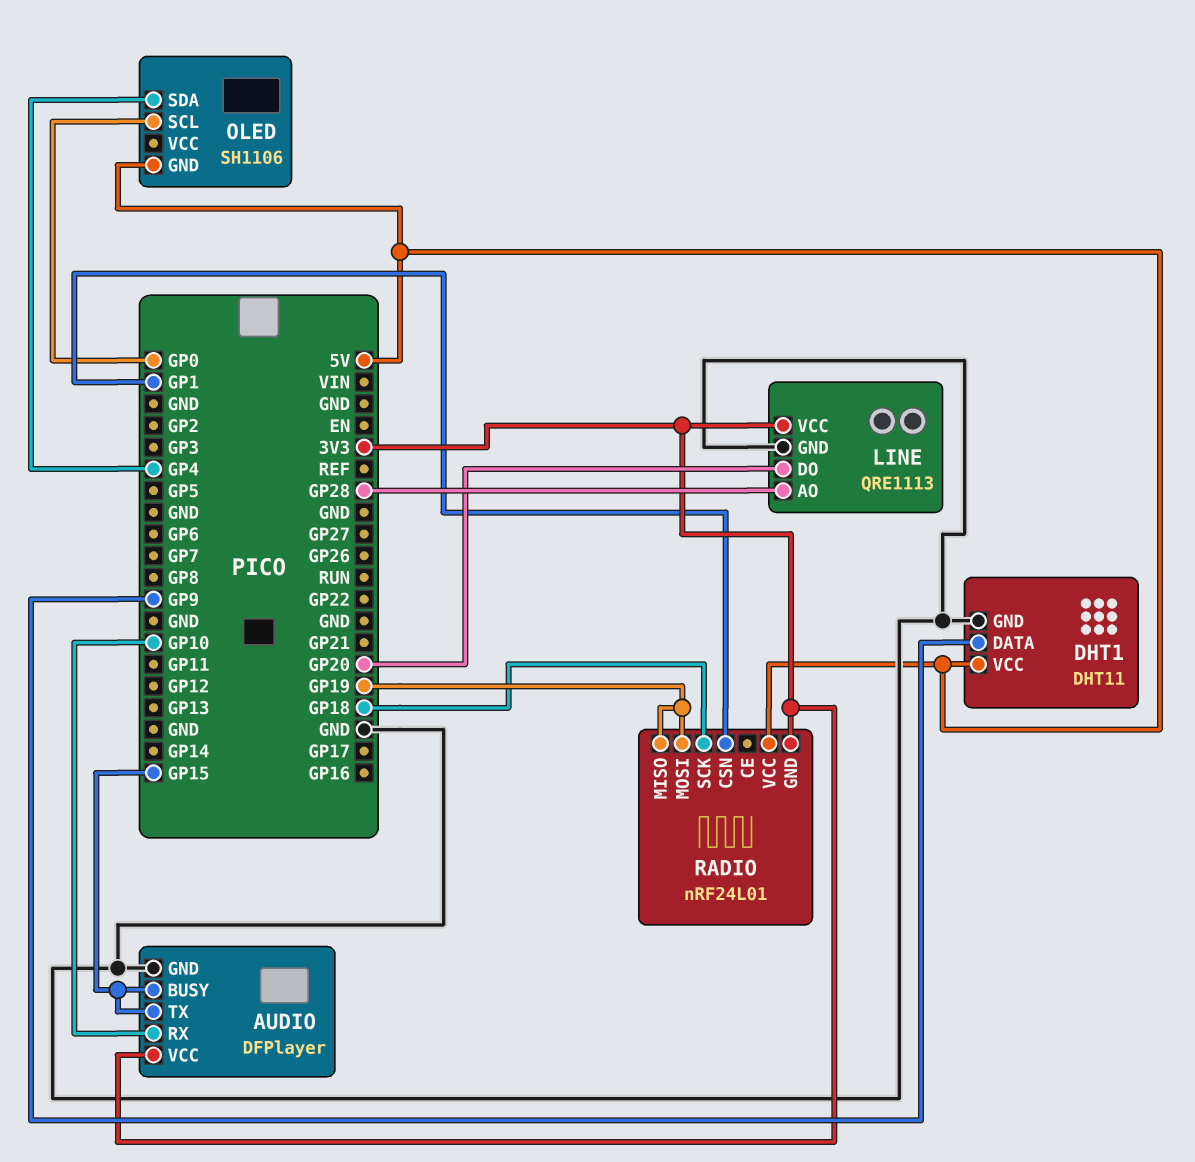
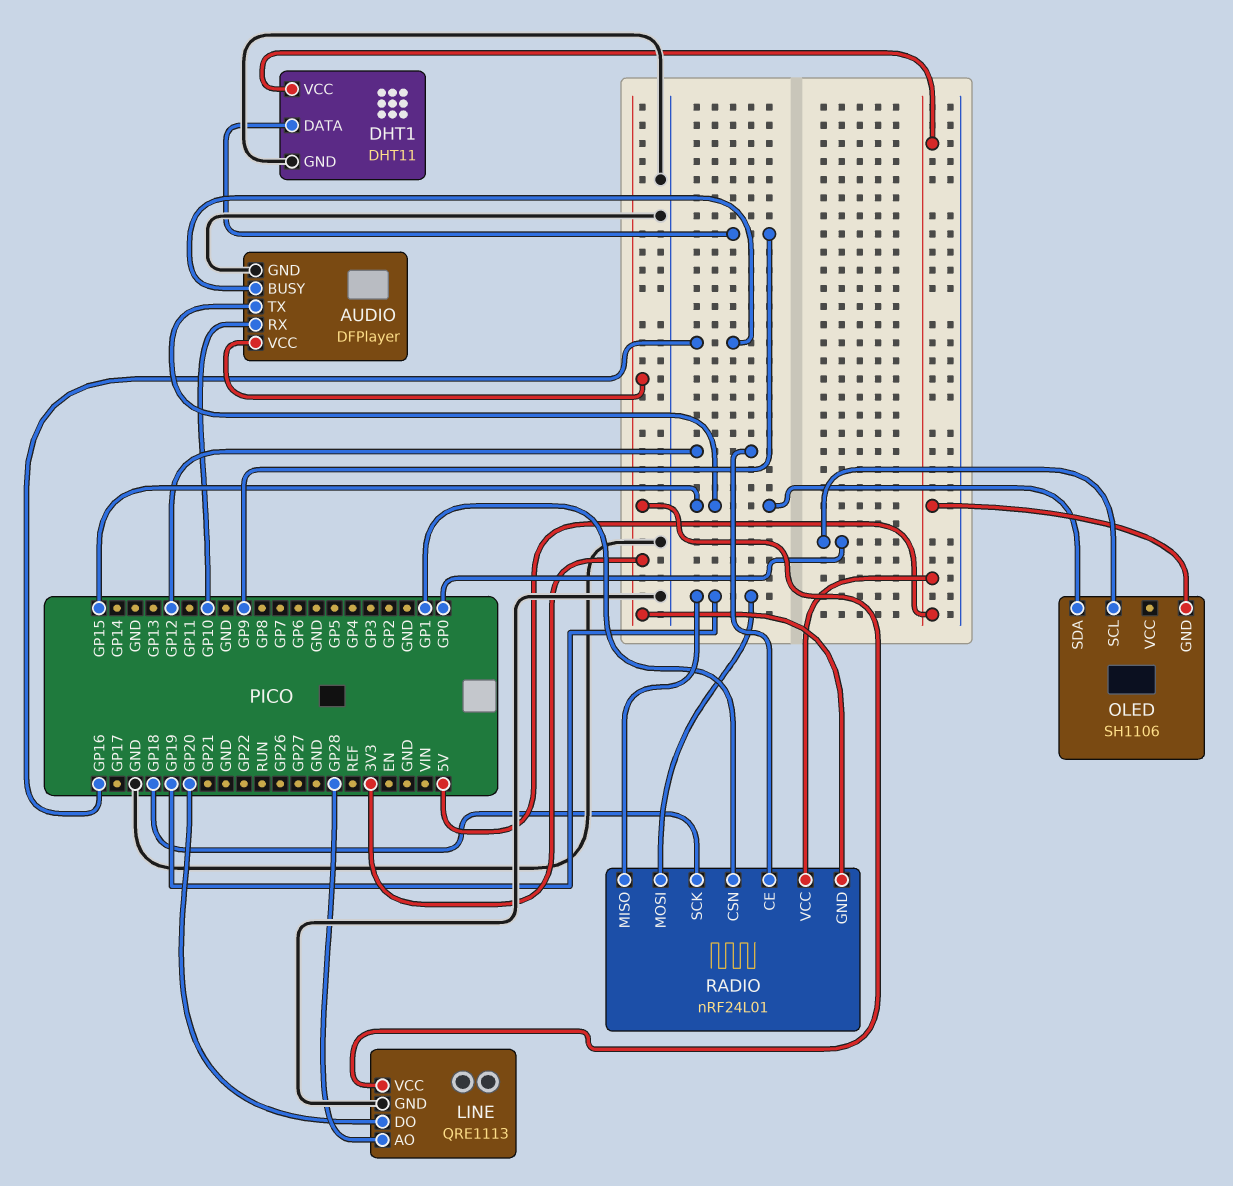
AUDIO pin BUSY: GP15 -> GP16
OLED pin SDA: GP4 -> GP15
RADIO pin CE: none -> GP12

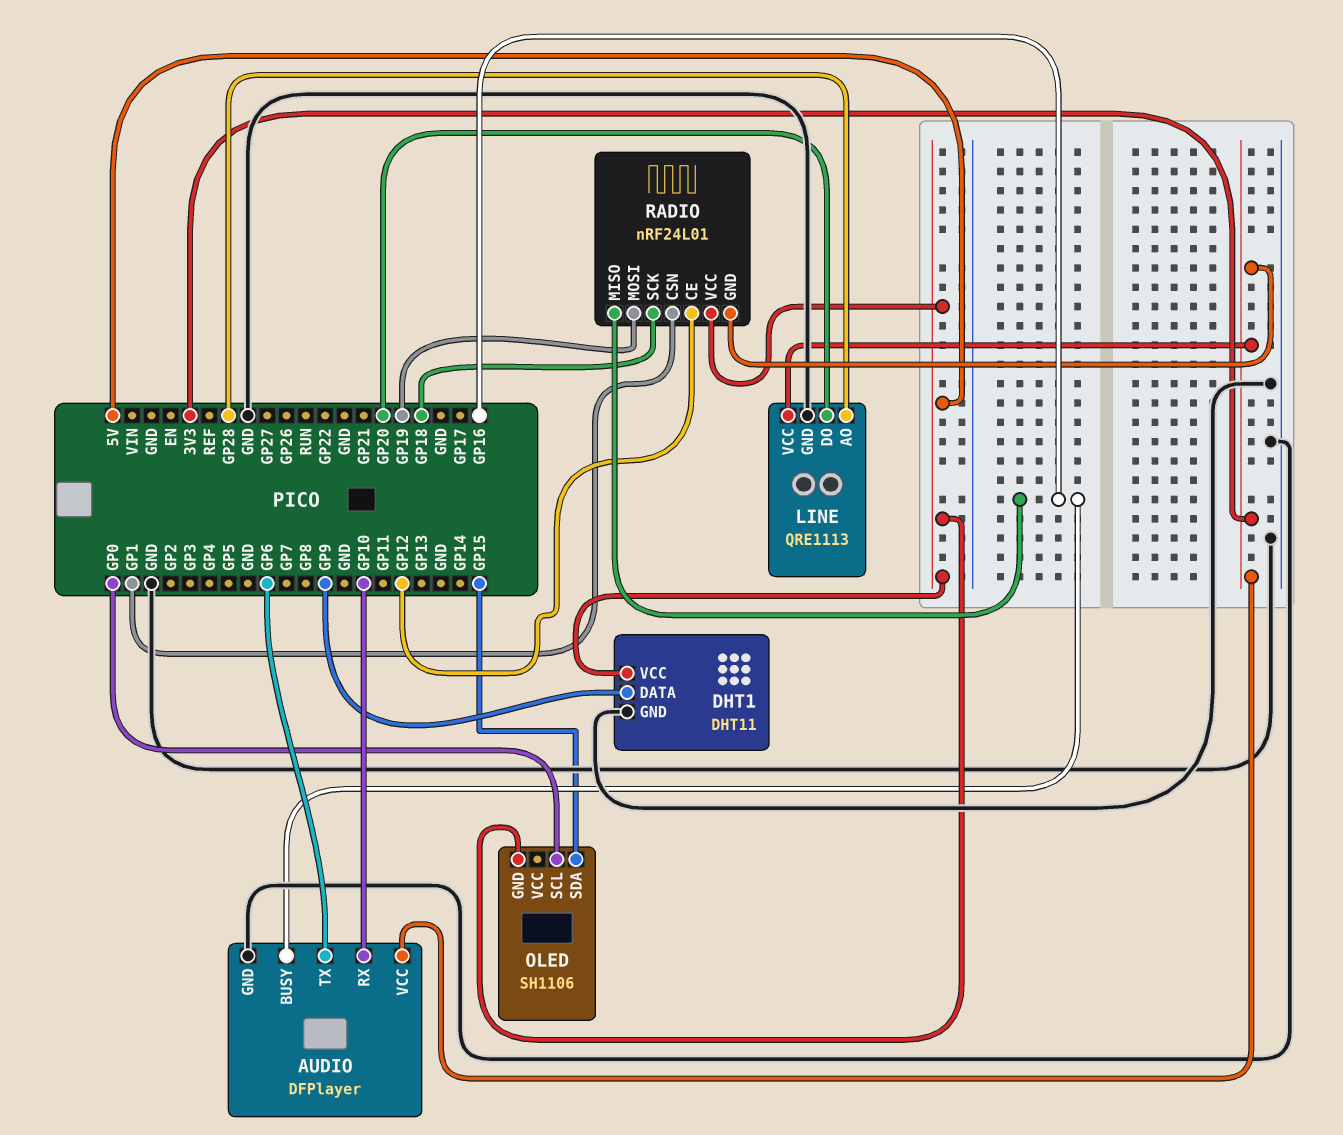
AUDIO pin TX: GP15 -> GP6
RADIO pin MISO: GP19 -> GP16

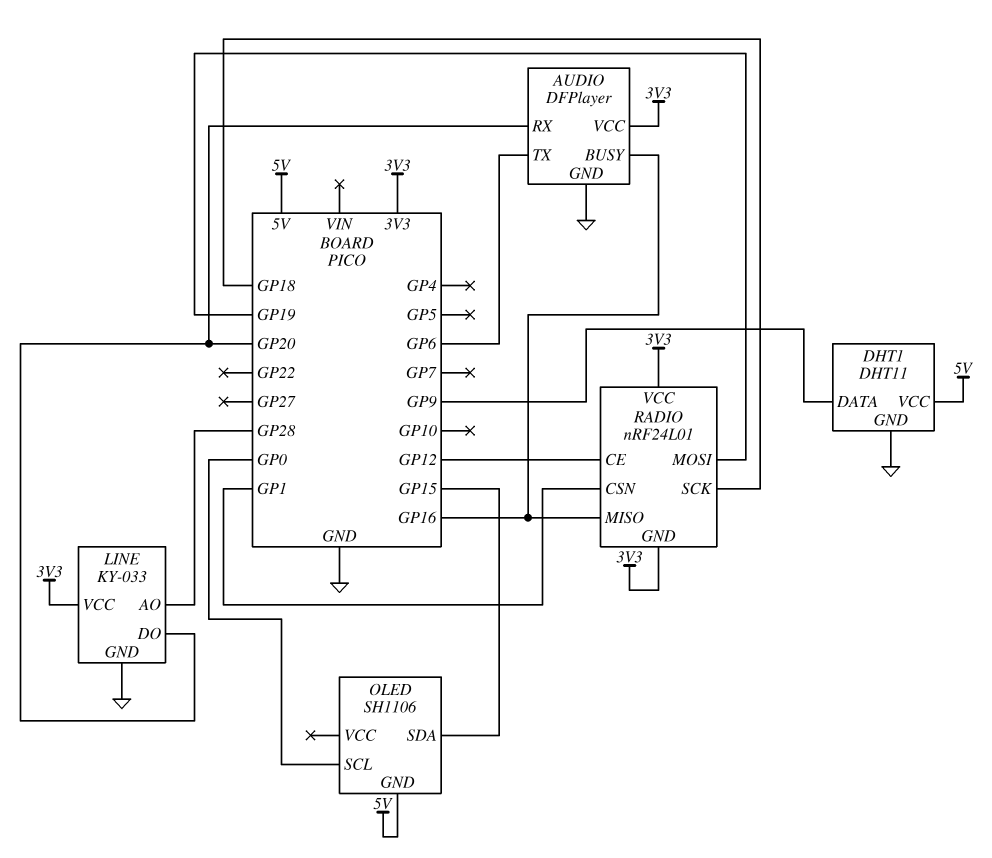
AUDIO pin RX: GP10 -> GP20
LINE: QRE1113 -> KY-033
RADIO pin VCC: 5V -> 3V3

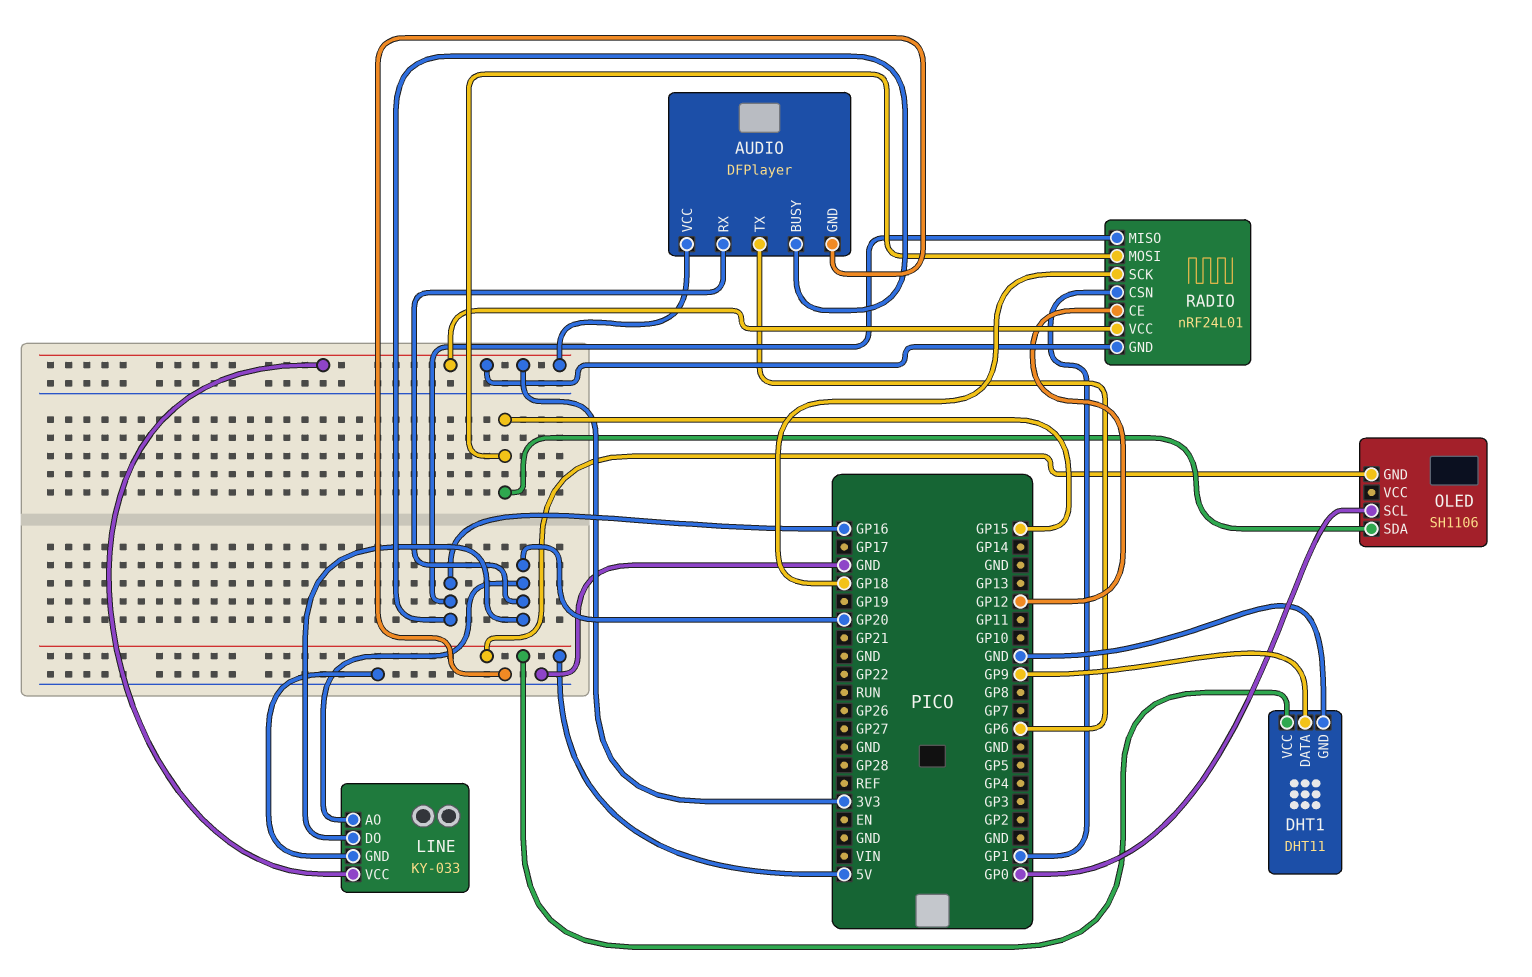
LINE pin AO: GP28 -> GP20
RADIO pin MOSI: GP19 -> GP15

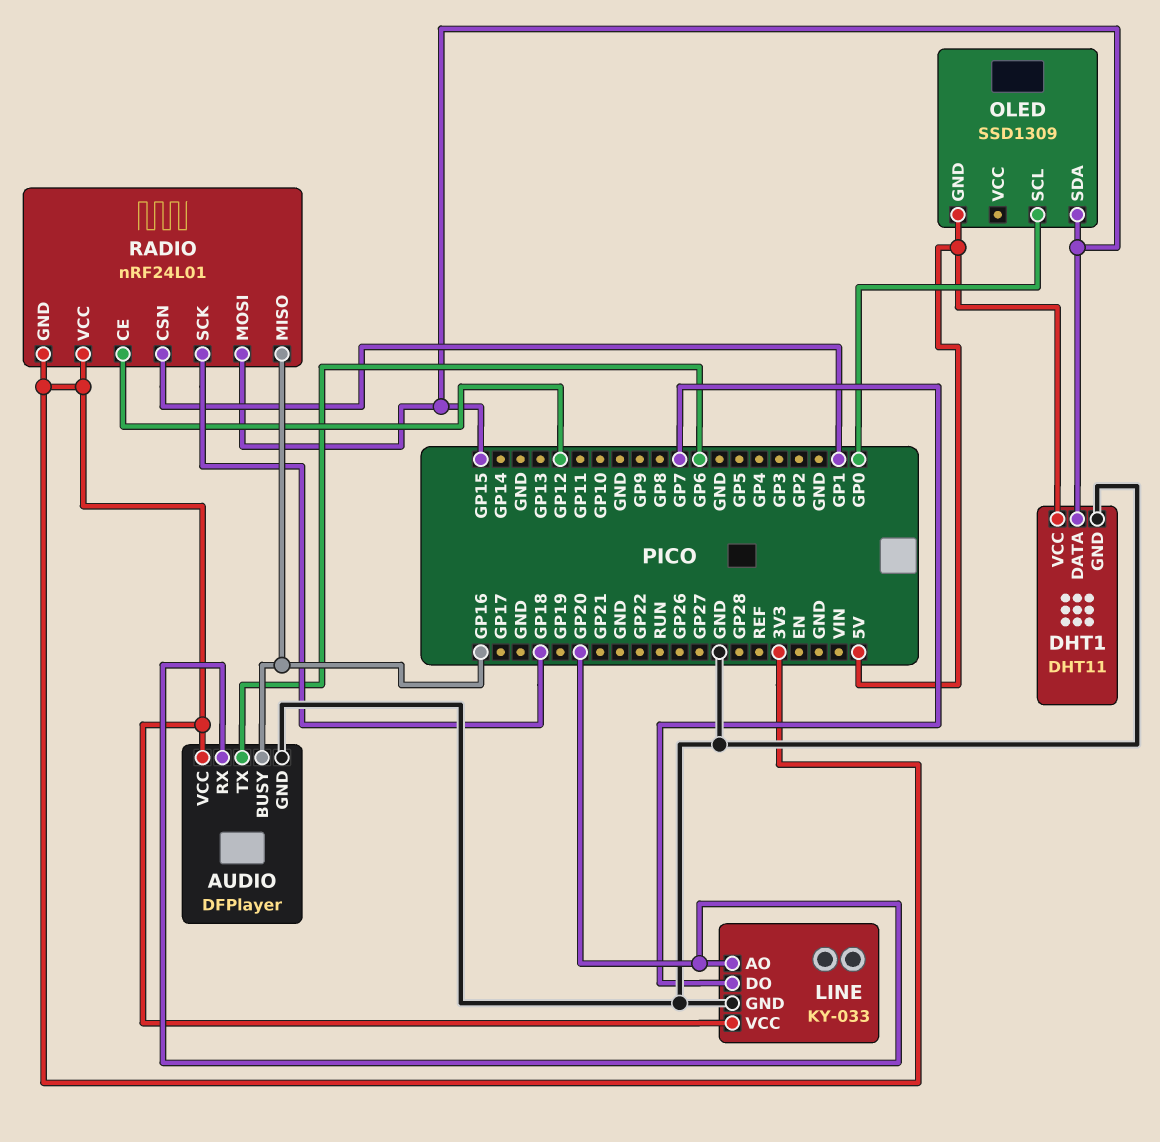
DHT1 pin DATA: GP9 -> GP15
LINE pin DO: GP20 -> GP7
OLED: SH1106 -> SSD1309

